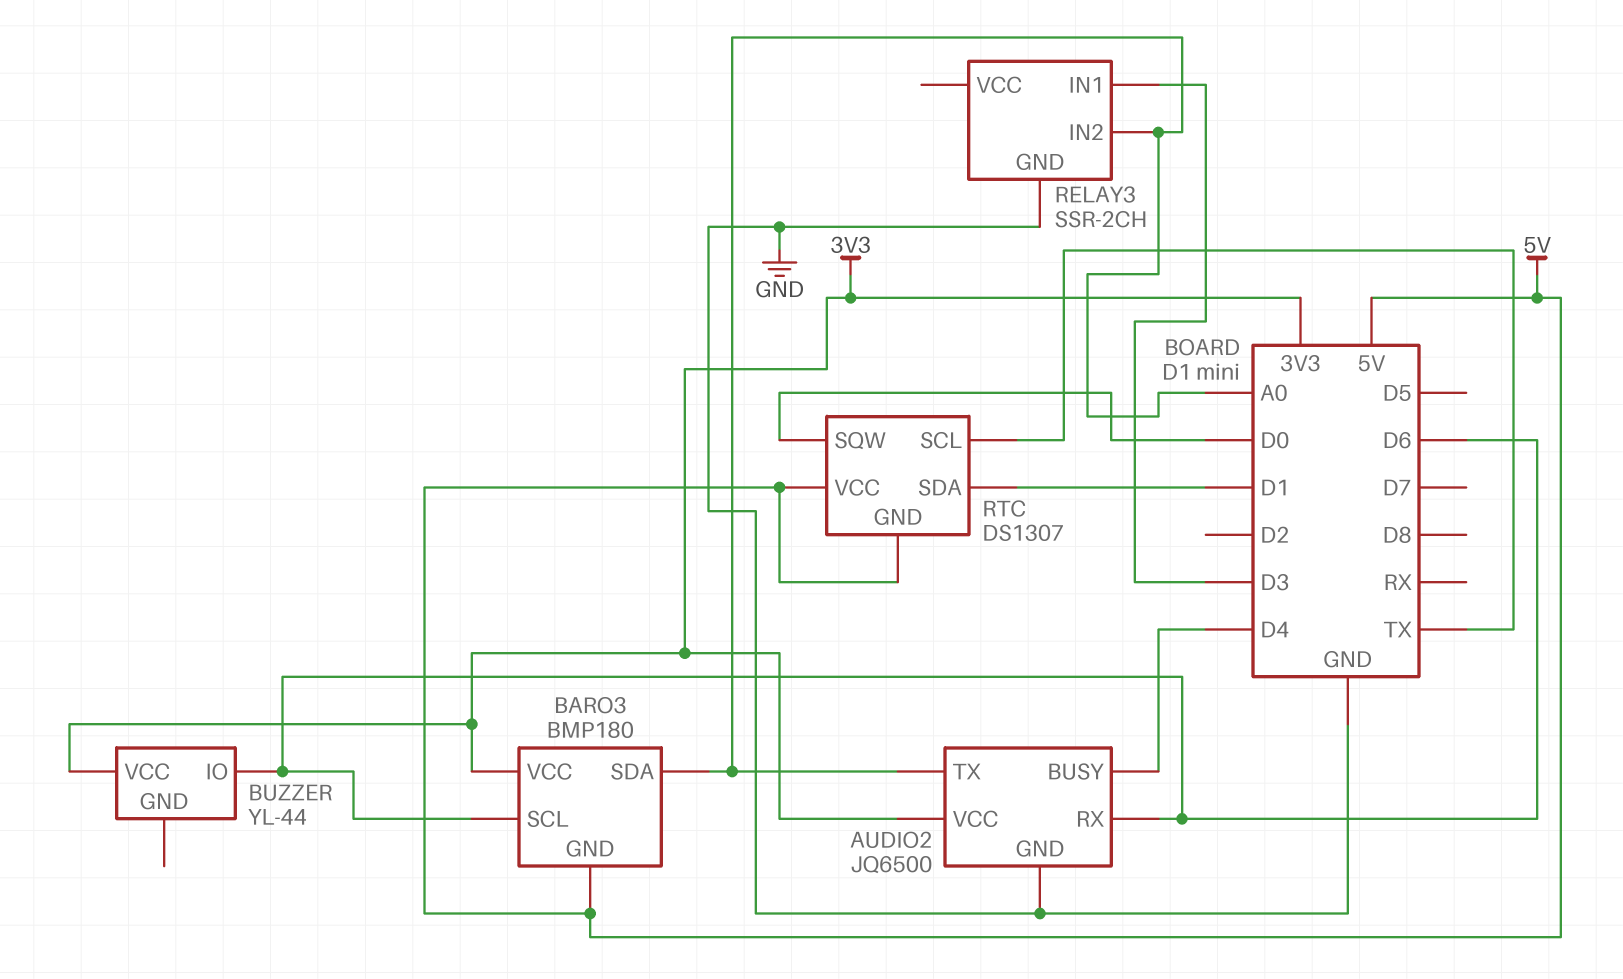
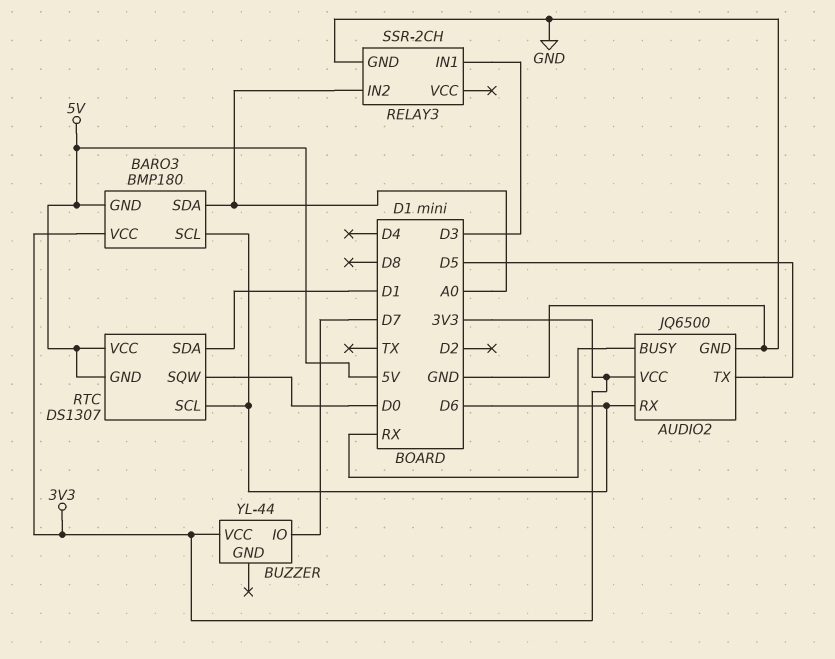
AUDIO2 pin BUSY: D4 -> RX
AUDIO2 pin TX: A0 -> D5
BUZZER pin IO: D6 -> D7
RTC pin SCL: TX -> D6

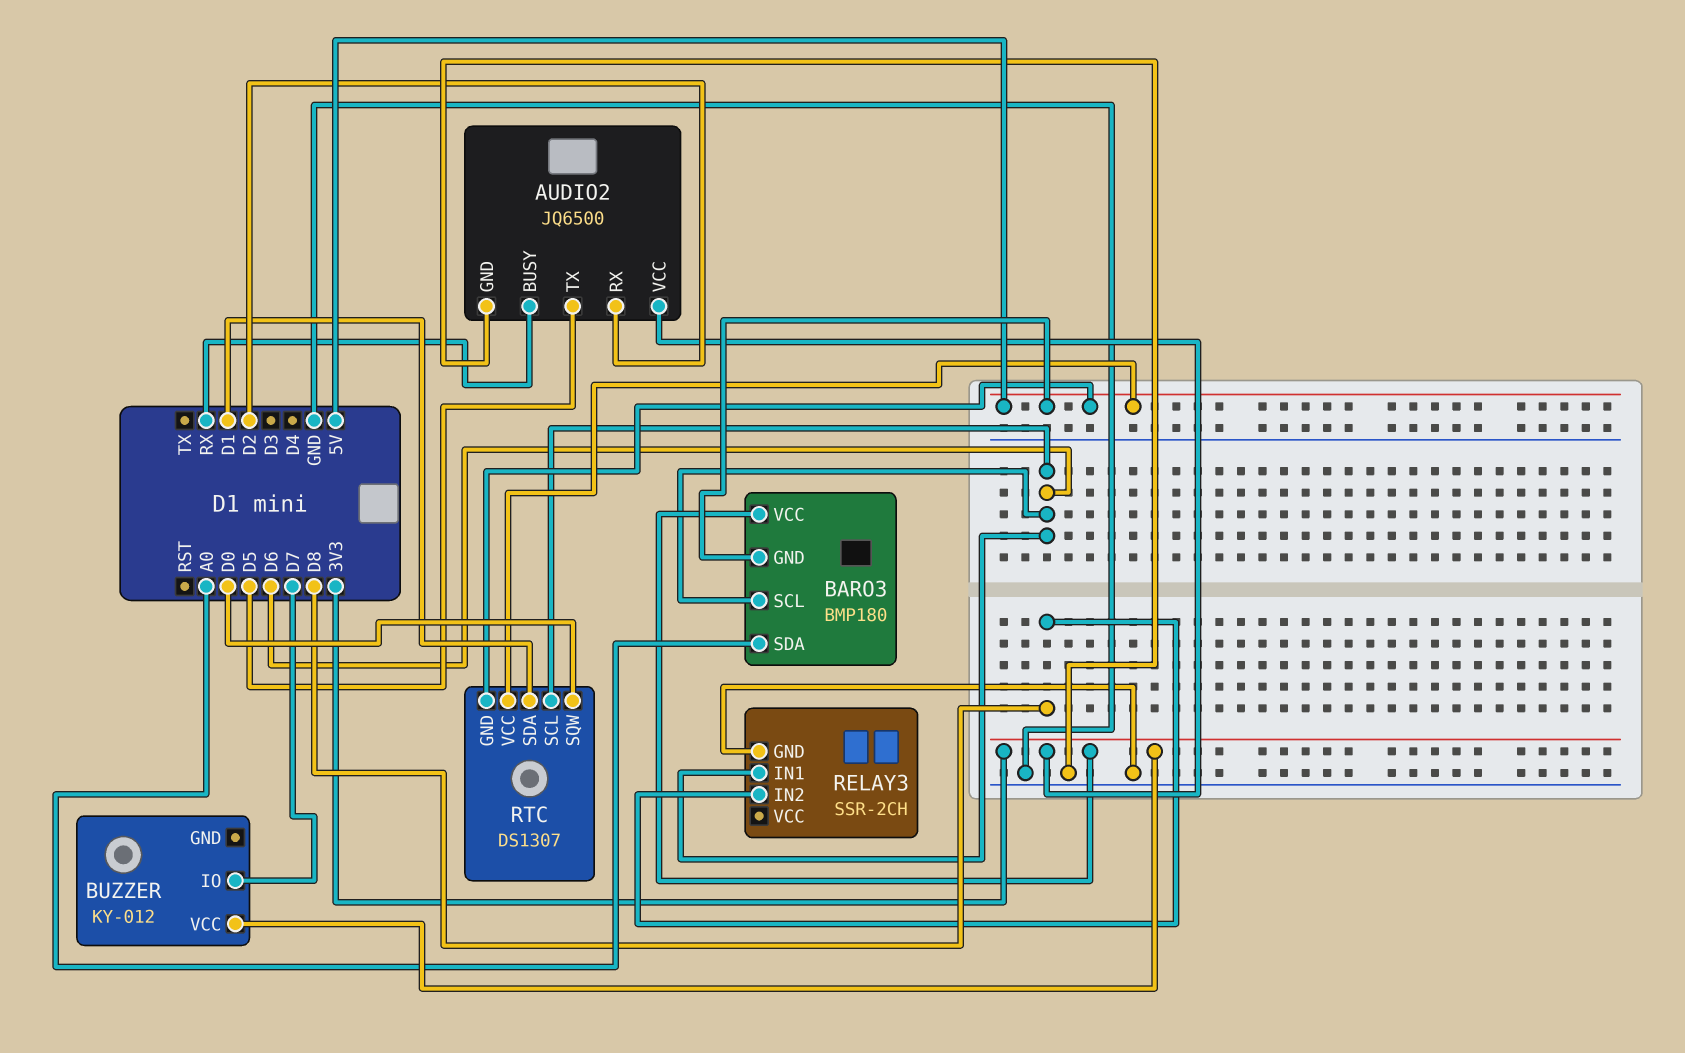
AUDIO2 pin RX: D6 -> D2
BUZZER: YL-44 -> KY-012
RELAY3 pin IN1: D3 -> D6
RELAY3 pin IN2: A0 -> D8

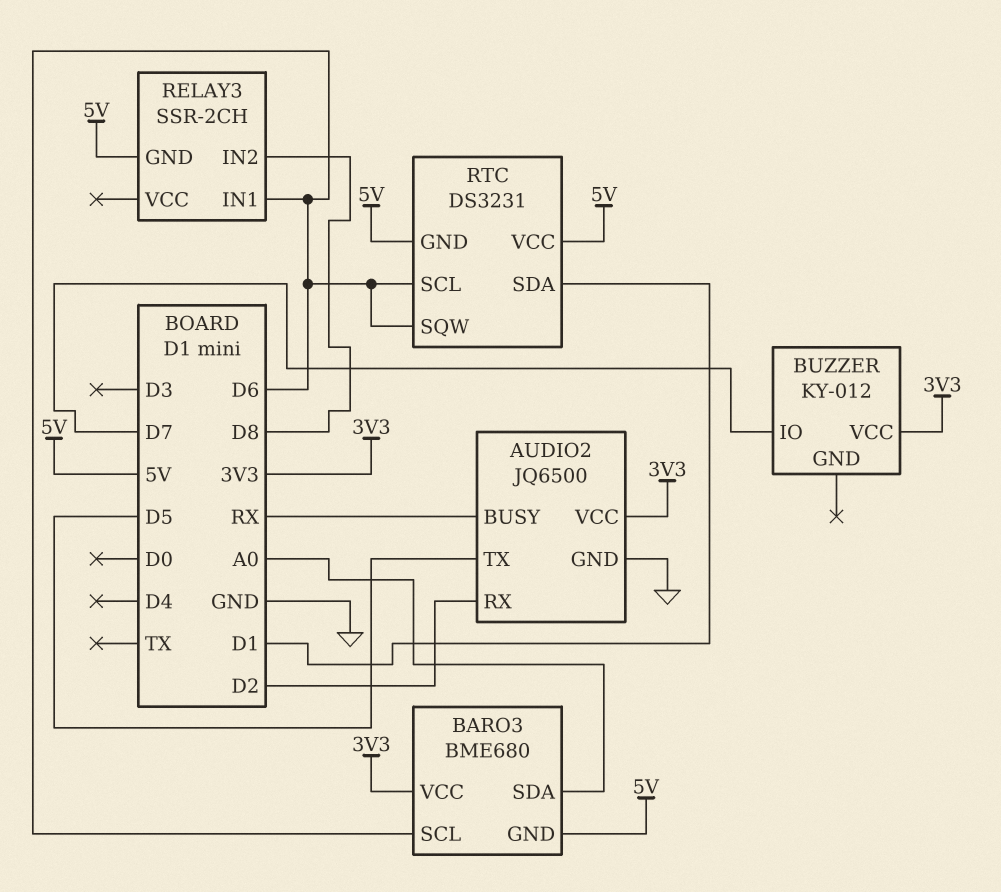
BARO3: BMP180 -> BME680
RELAY3 pin GND: GND -> 5V
RTC: DS1307 -> DS3231
RTC pin SQW: D0 -> D6

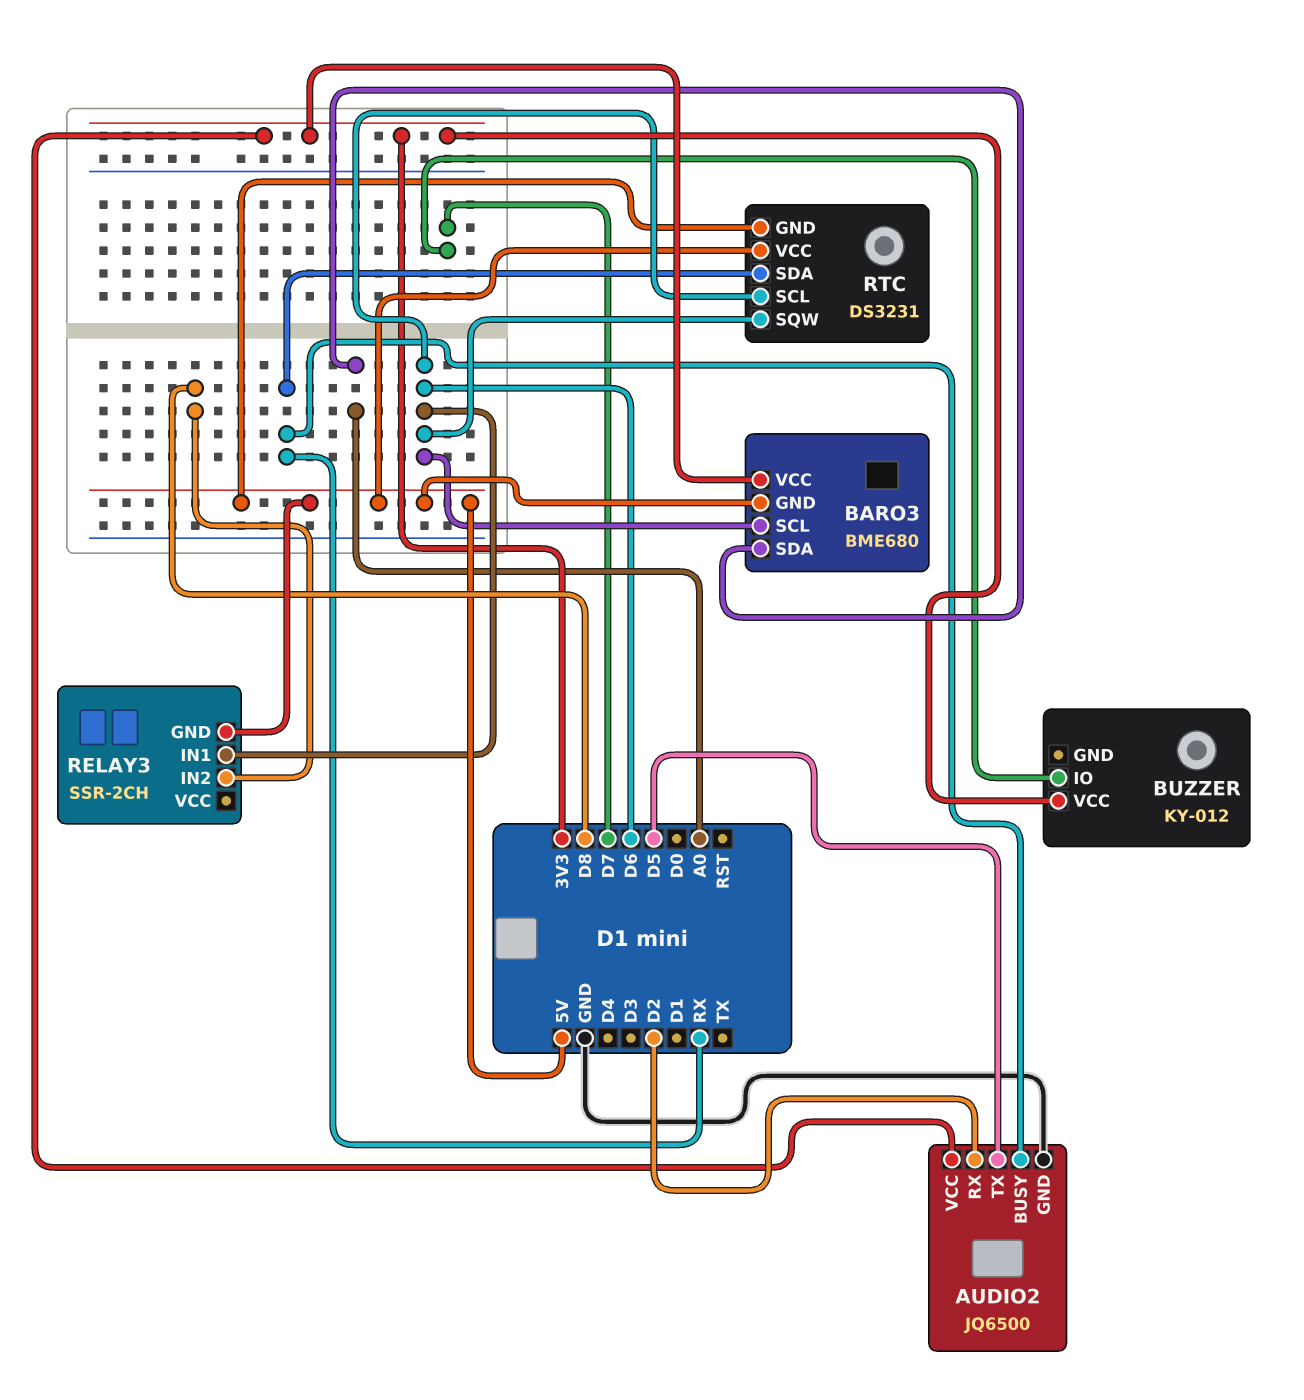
RTC pin SDA: D1 -> RX

